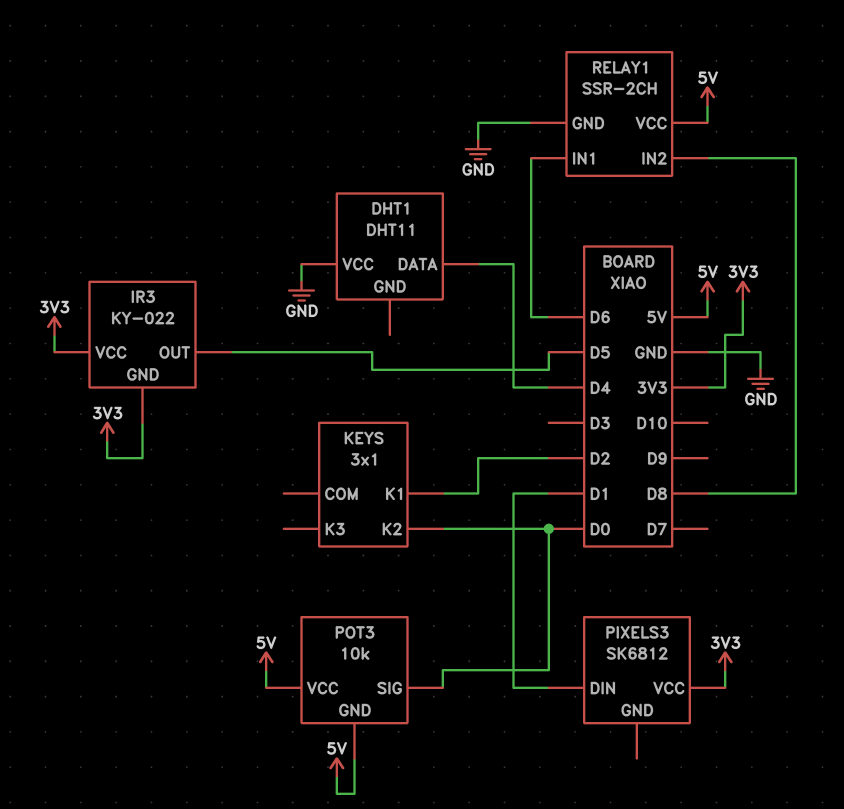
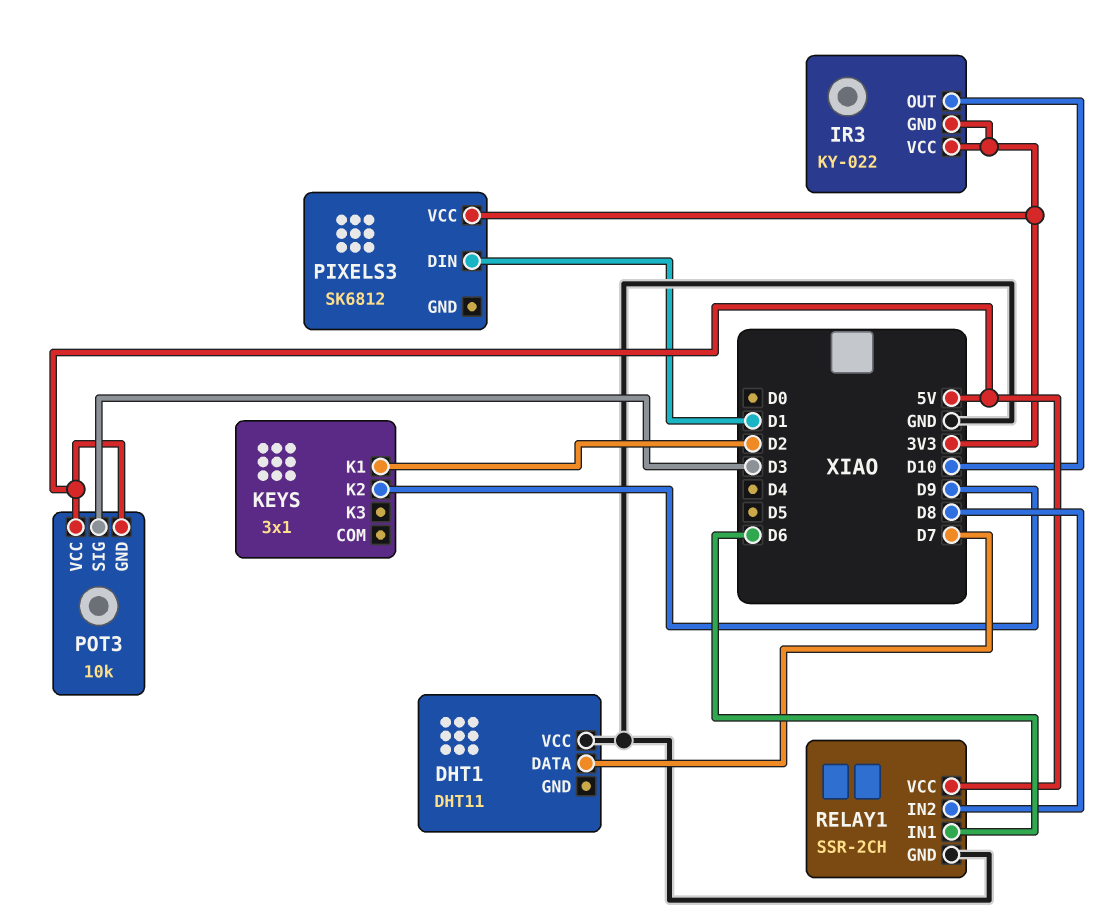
DHT1 pin DATA: D4 -> D7
IR3 pin OUT: D5 -> D10
KEYS pin K2: D0 -> D9
POT3 pin SIG: D0 -> D3

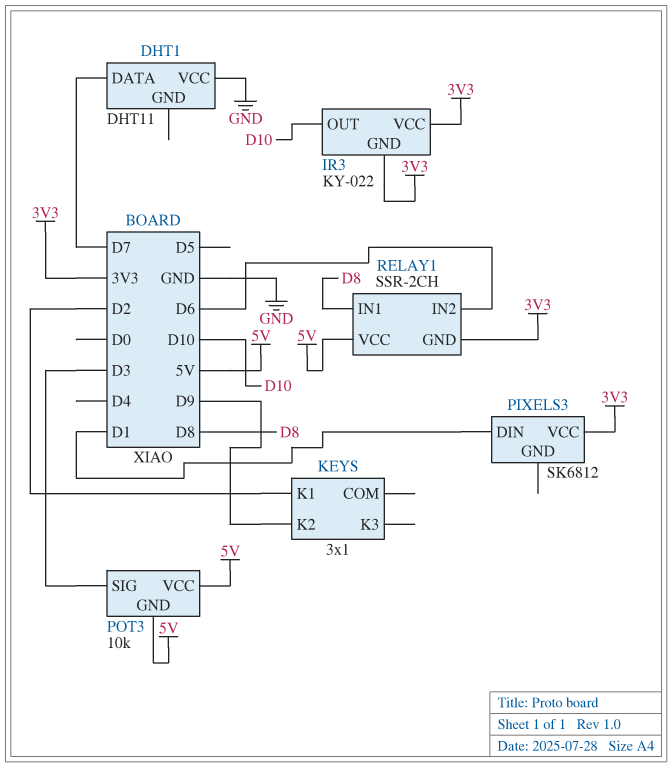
RELAY1 pin GND: GND -> 3V3
RELAY1 pin IN1: D6 -> D8
RELAY1 pin IN2: D8 -> D6

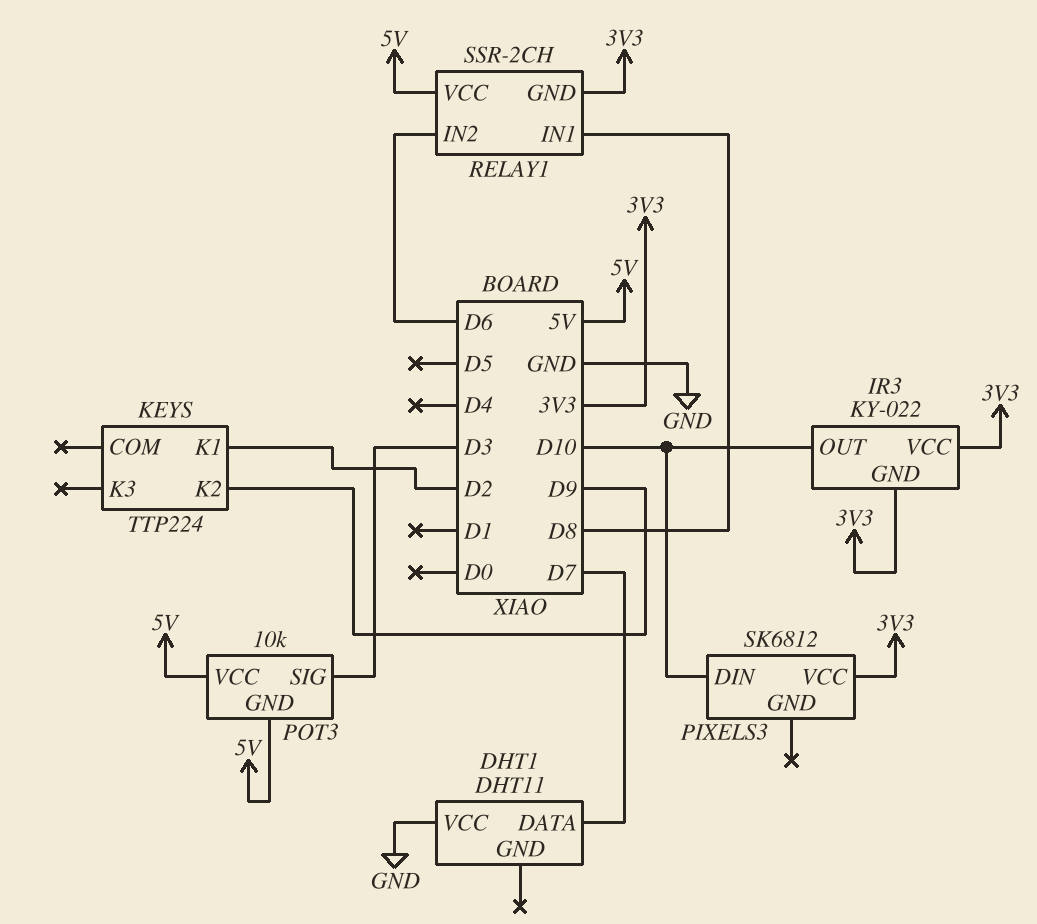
KEYS: 3x1 -> TTP224
PIXELS3 pin DIN: D1 -> D10

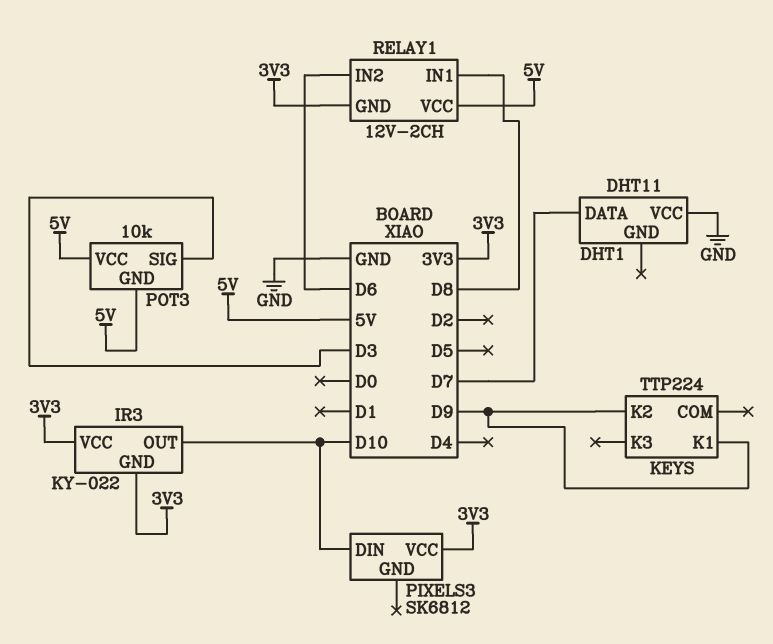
KEYS pin K1: D2 -> D9
RELAY1: SSR-2CH -> 12V-2CH

